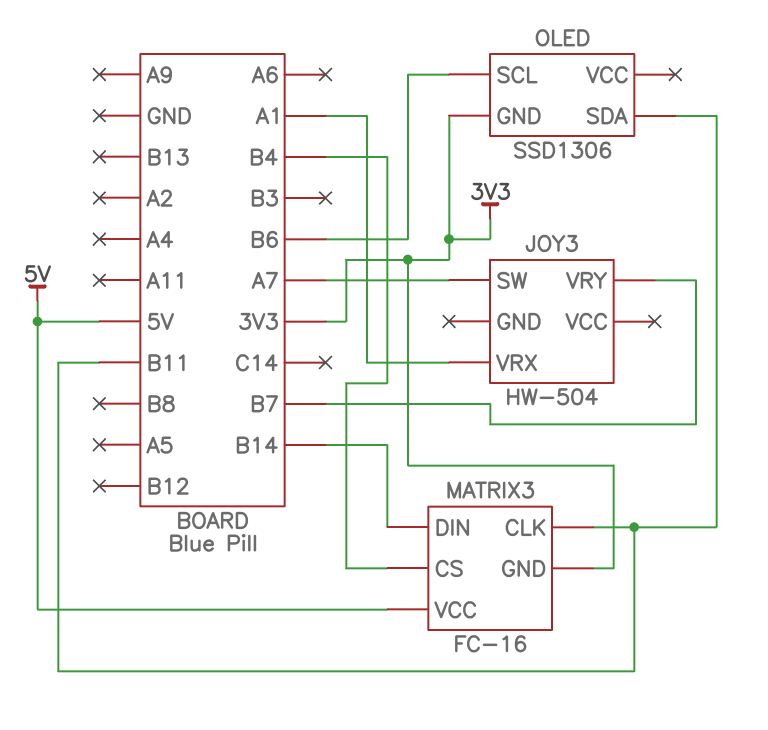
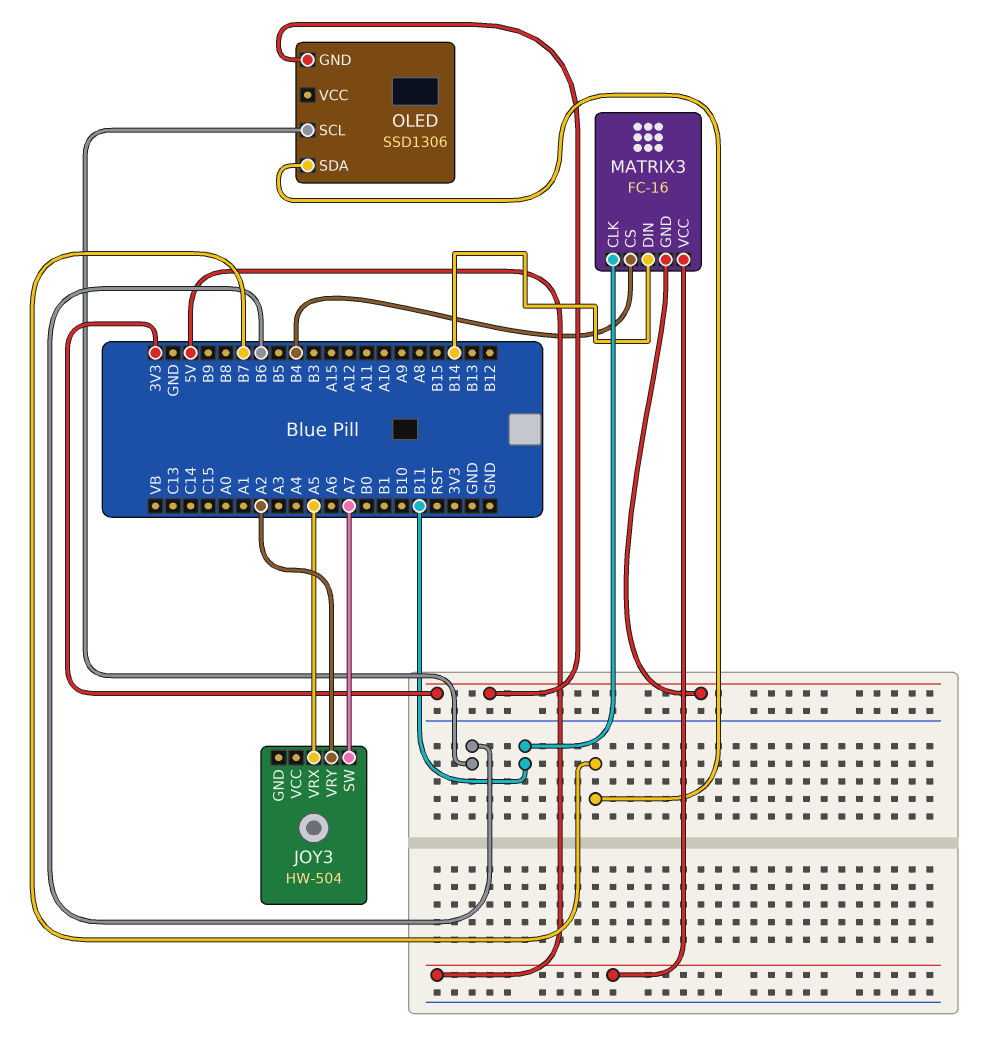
JOY3 pin VRX: A1 -> A5
JOY3 pin VRY: B7 -> A2
OLED pin SDA: B11 -> B7

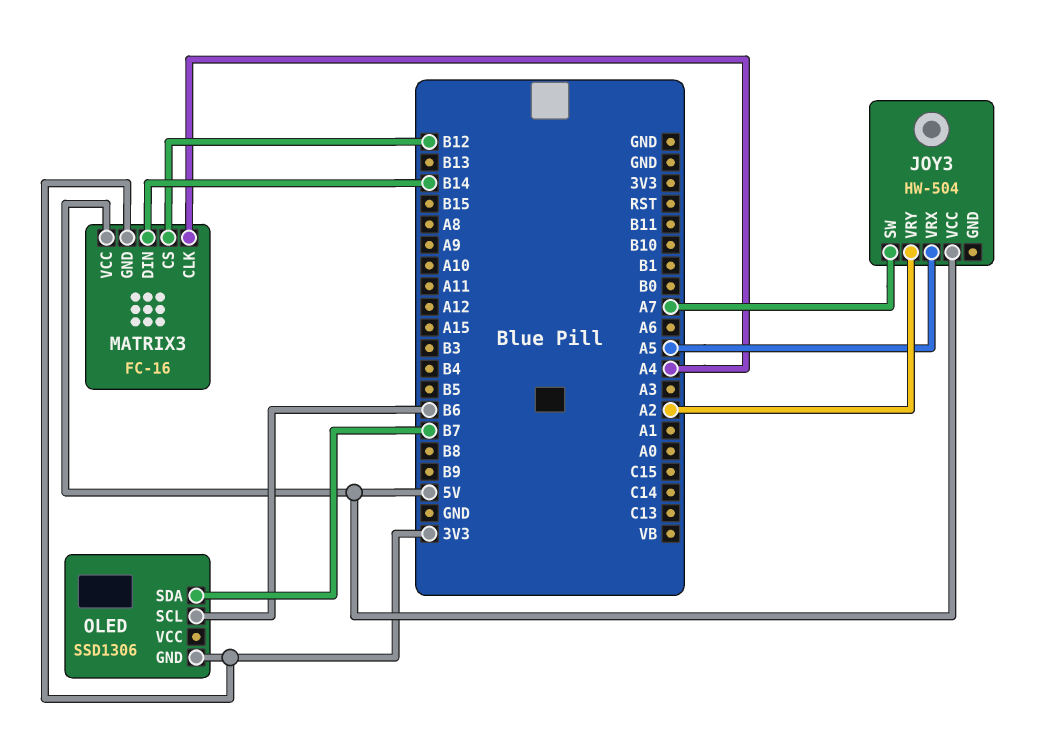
JOY3 pin VCC: none -> 5V
MATRIX3 pin CLK: B11 -> A4
MATRIX3 pin CS: B4 -> B12

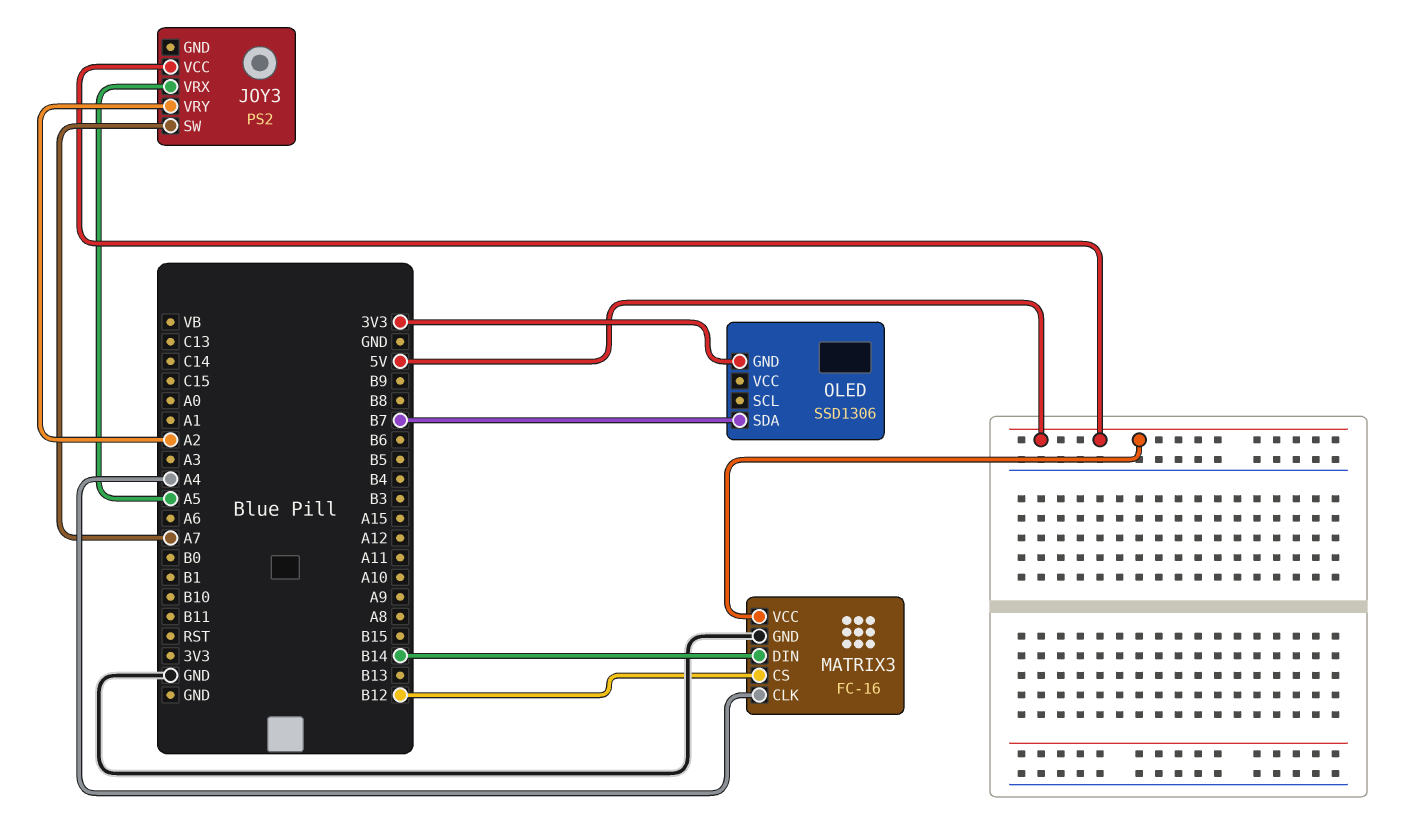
JOY3: HW-504 -> PS2
MATRIX3 pin GND: 3V3 -> GND
OLED pin SCL: B6 -> none

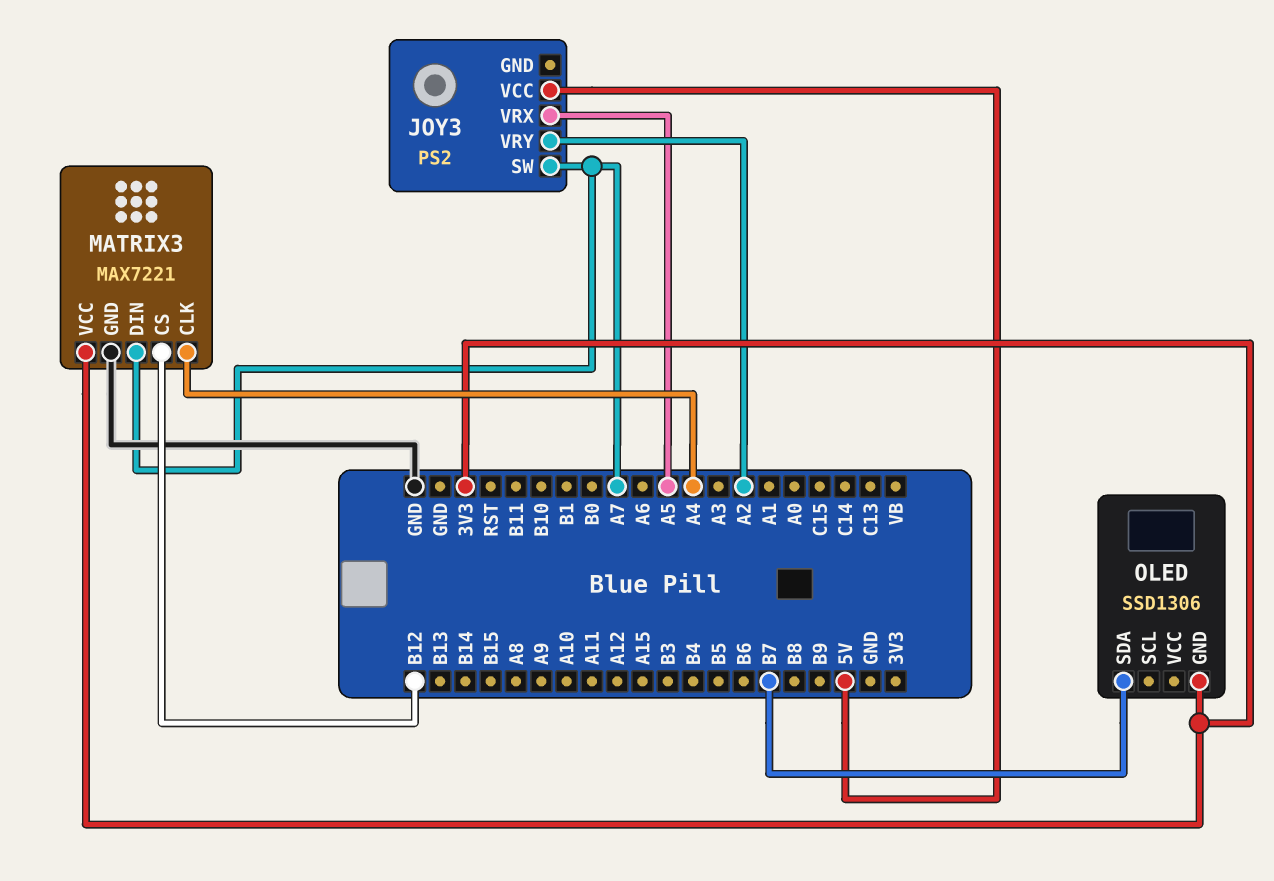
MATRIX3: FC-16 -> MAX7221
MATRIX3 pin DIN: B14 -> A7
MATRIX3 pin VCC: 5V -> 3V3

